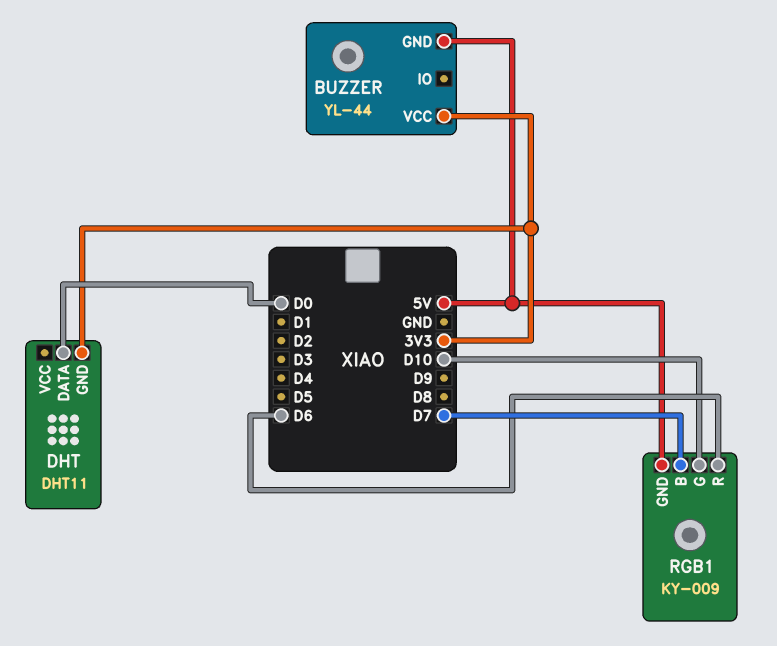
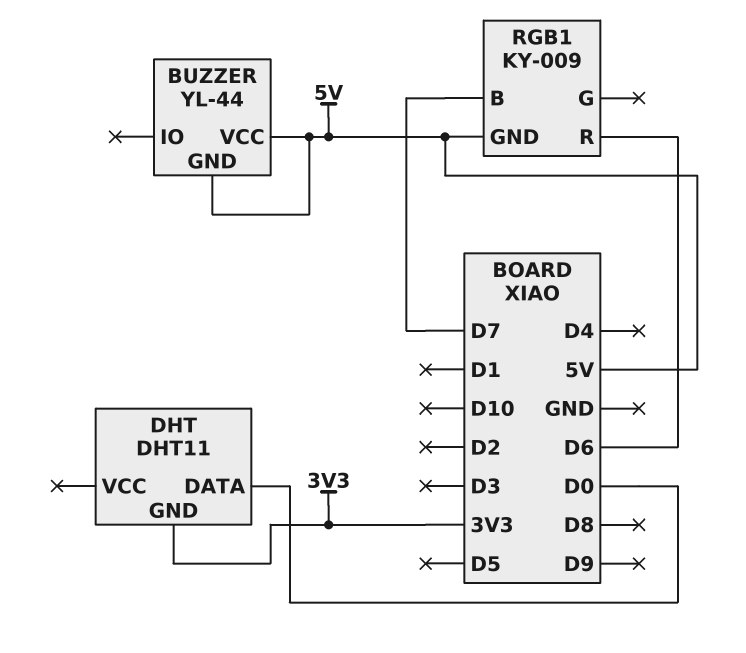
BUZZER pin VCC: 3V3 -> 5V
RGB1 pin G: D10 -> none

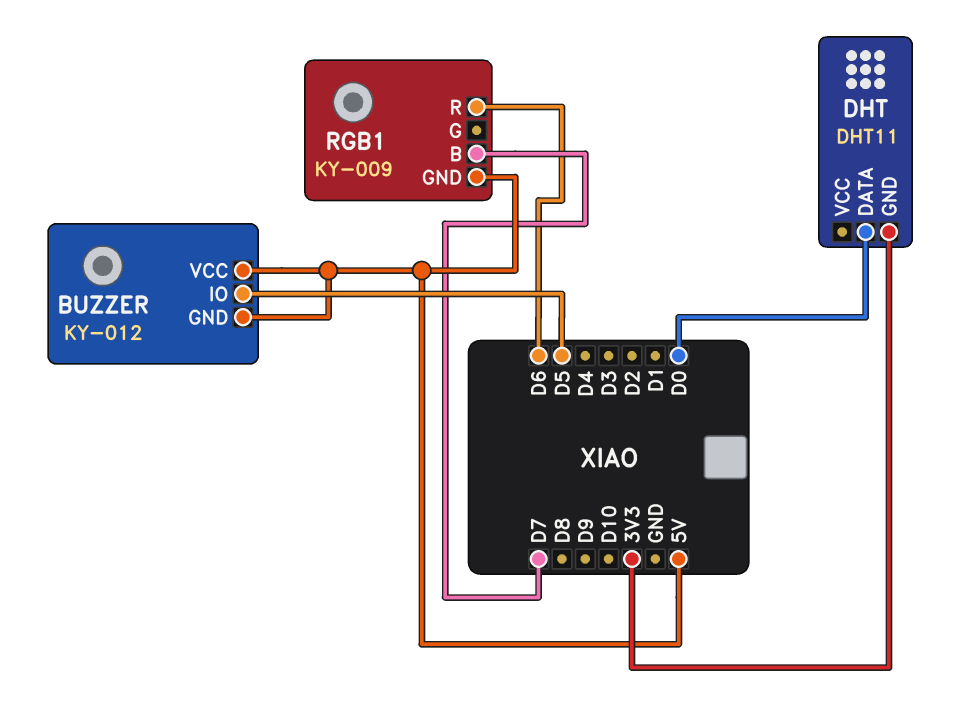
BUZZER: YL-44 -> KY-012
BUZZER pin IO: none -> D5

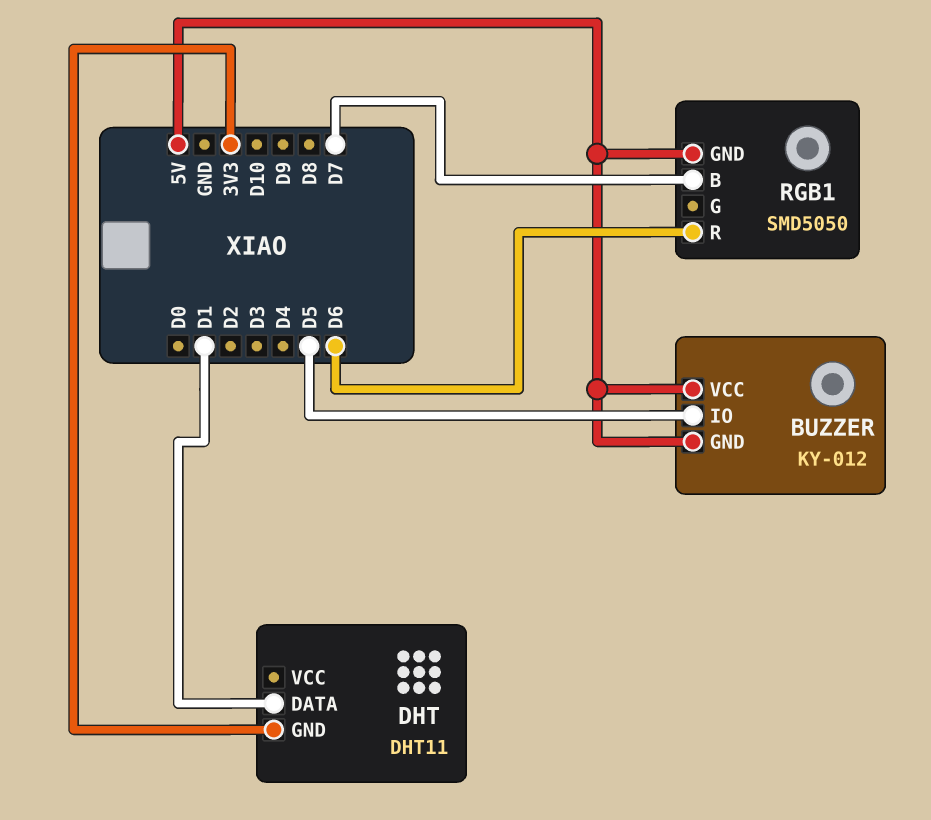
DHT pin DATA: D0 -> D1
RGB1: KY-009 -> SMD5050

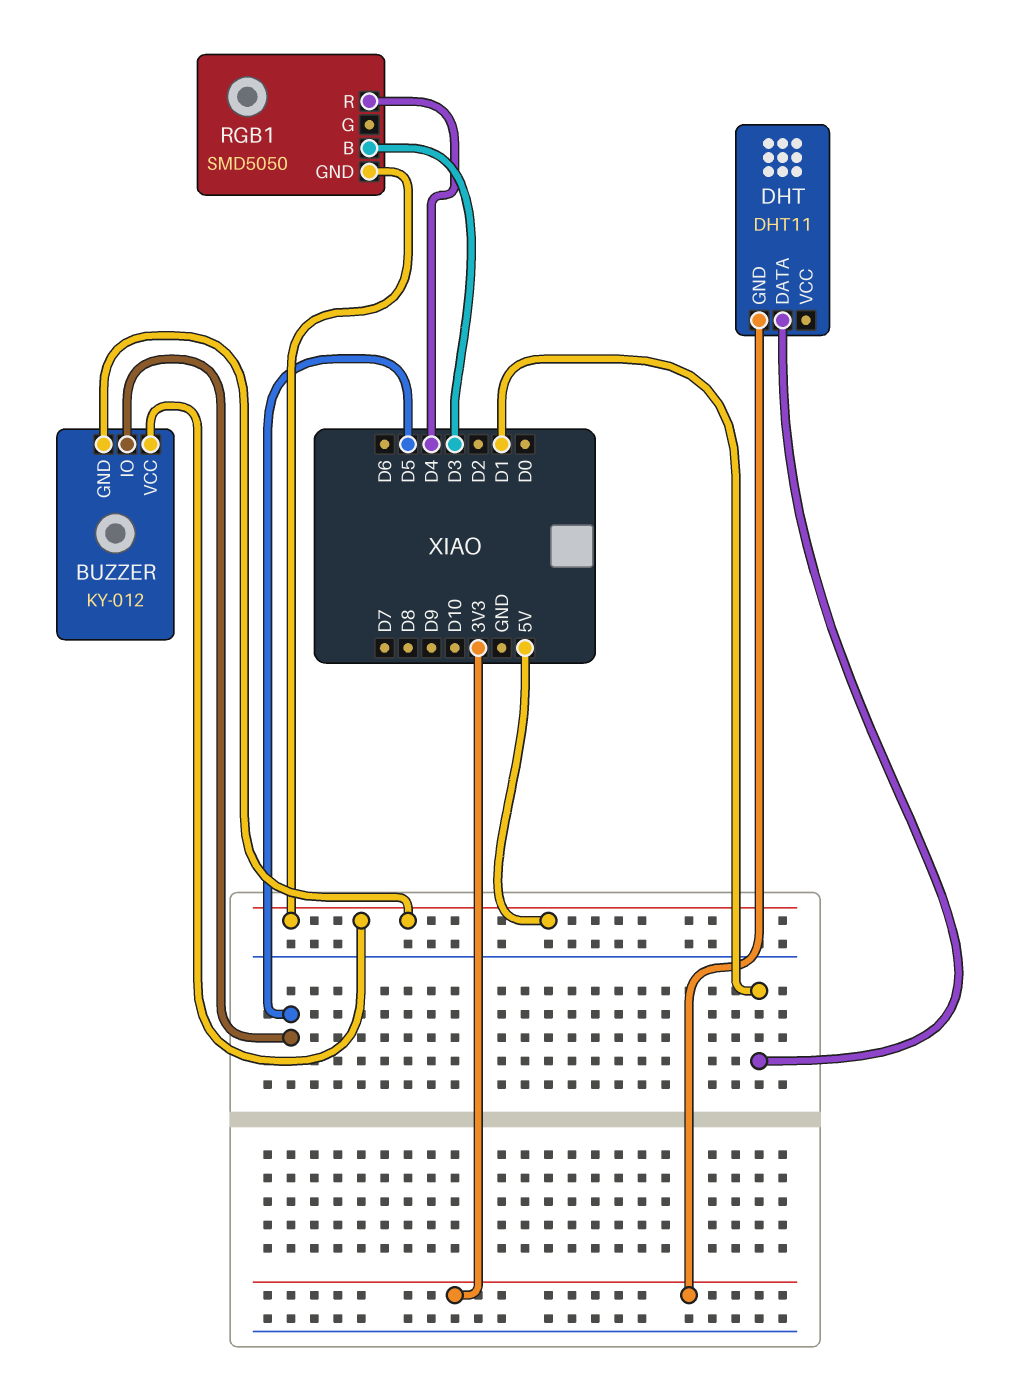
RGB1 pin B: D7 -> D3
RGB1 pin R: D6 -> D4

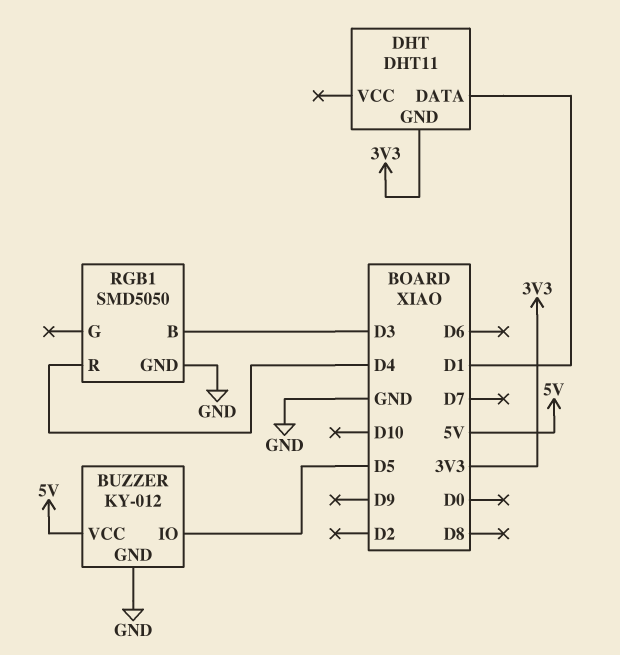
BUZZER pin GND: 5V -> GND
RGB1 pin GND: 5V -> GND

